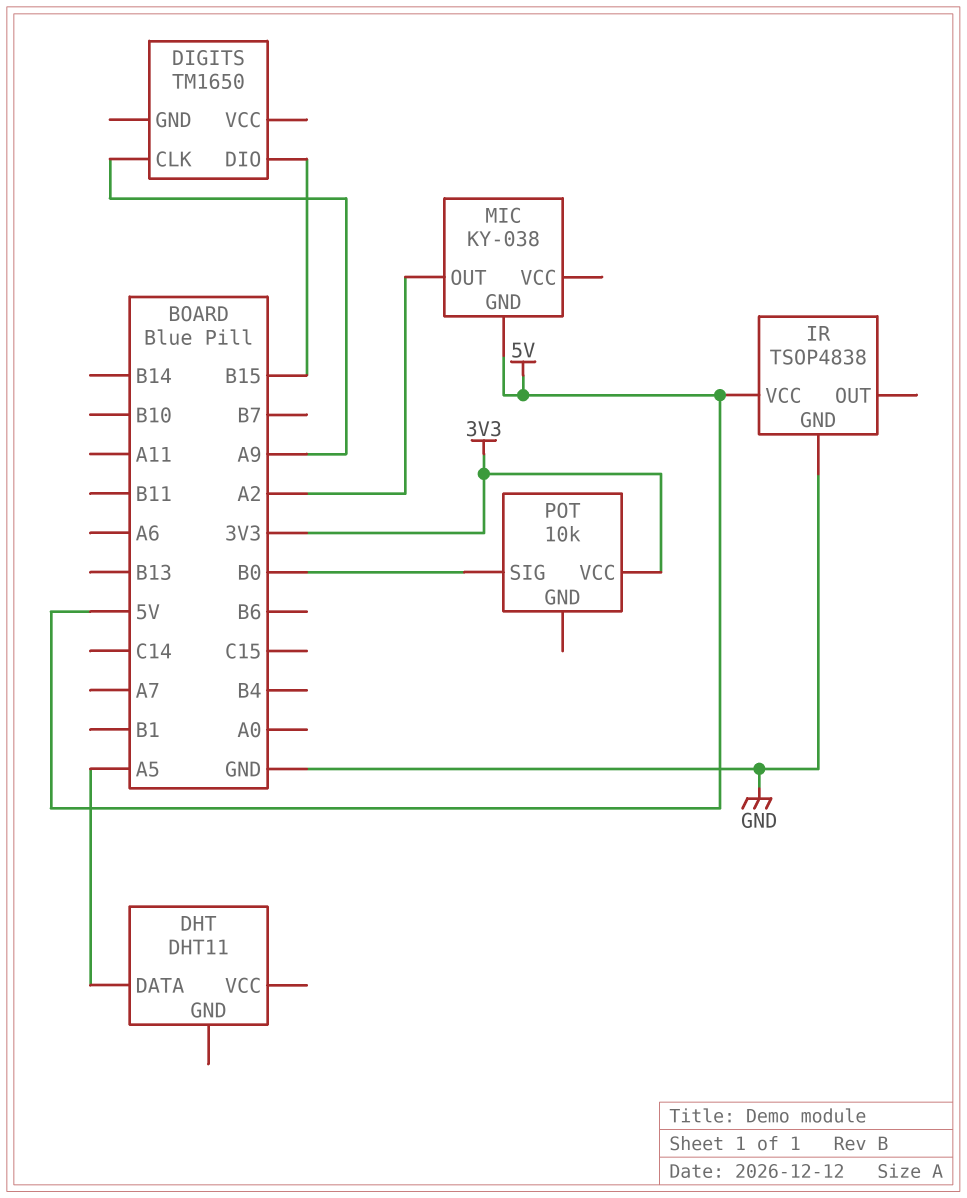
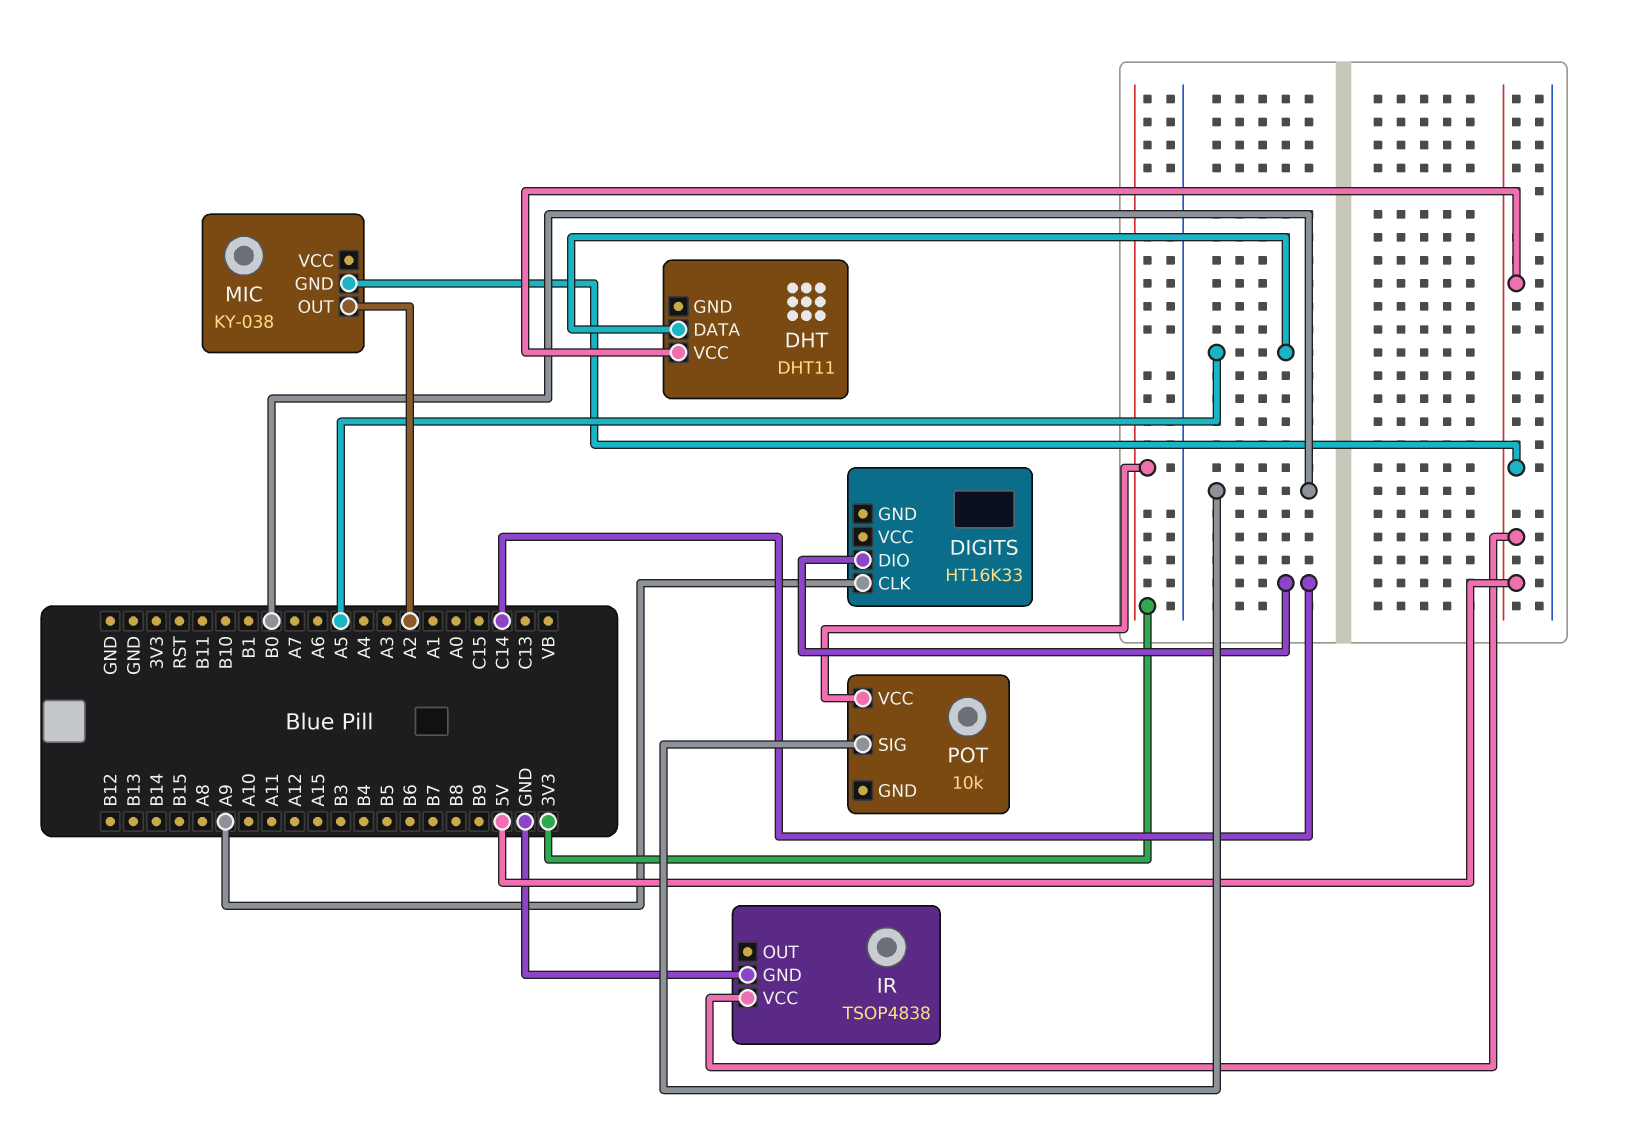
DHT pin VCC: none -> 5V
DIGITS: TM1650 -> HT16K33
DIGITS pin DIO: B15 -> C14

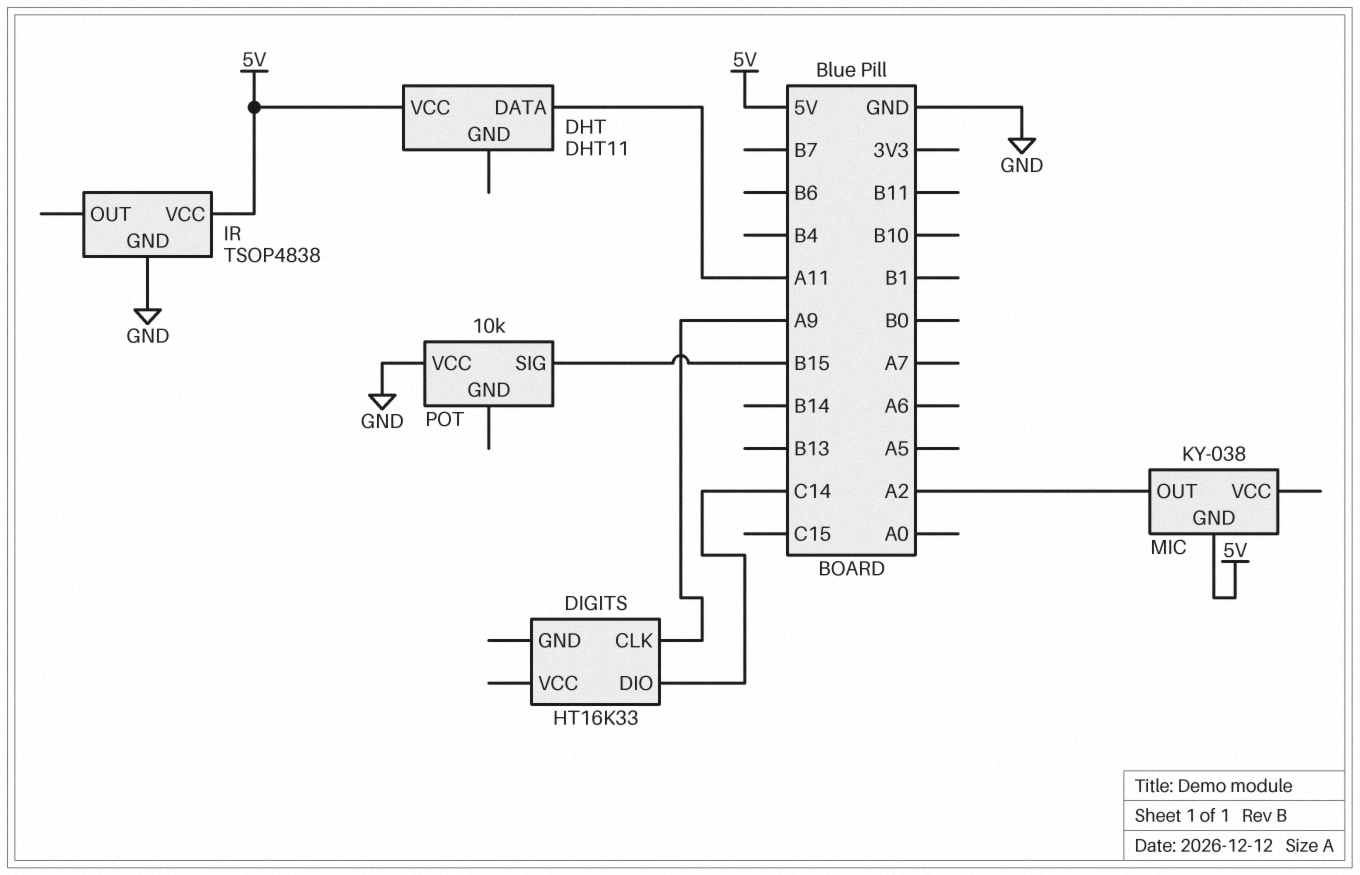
DHT pin DATA: A5 -> A11
POT pin SIG: B0 -> B15
POT pin VCC: 3V3 -> GND

